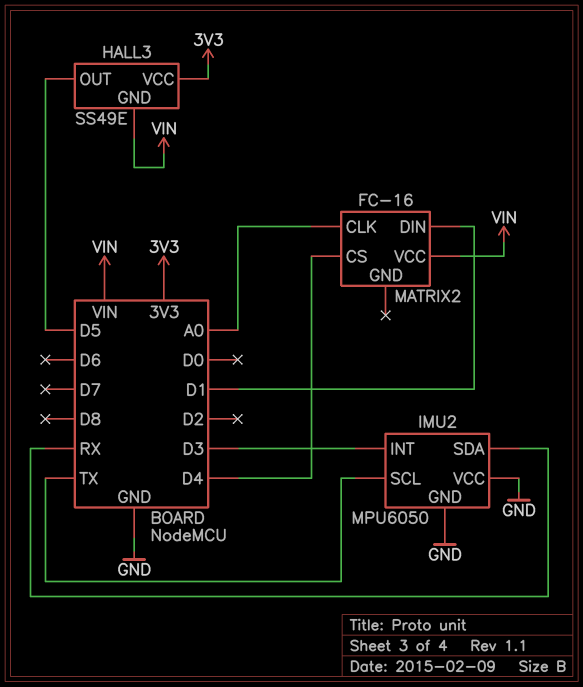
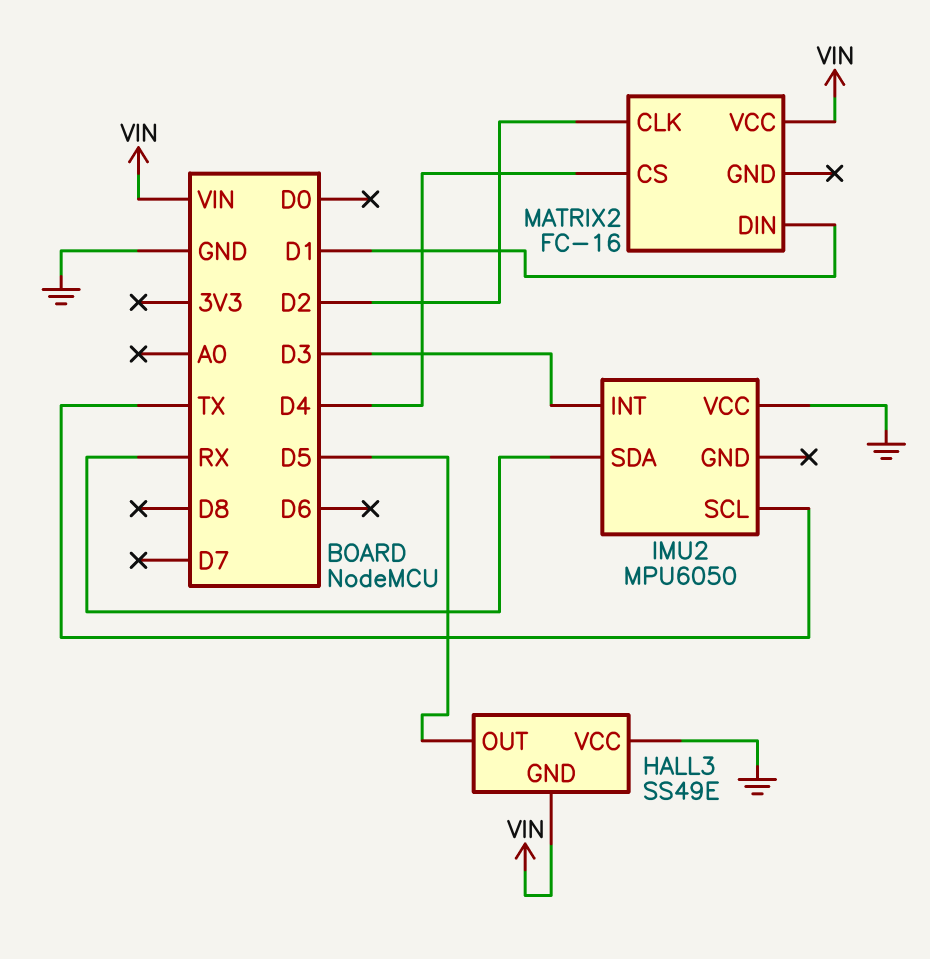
HALL3 pin VCC: 3V3 -> GND
IMU2 pin GND: GND -> none
MATRIX2 pin CLK: A0 -> D2

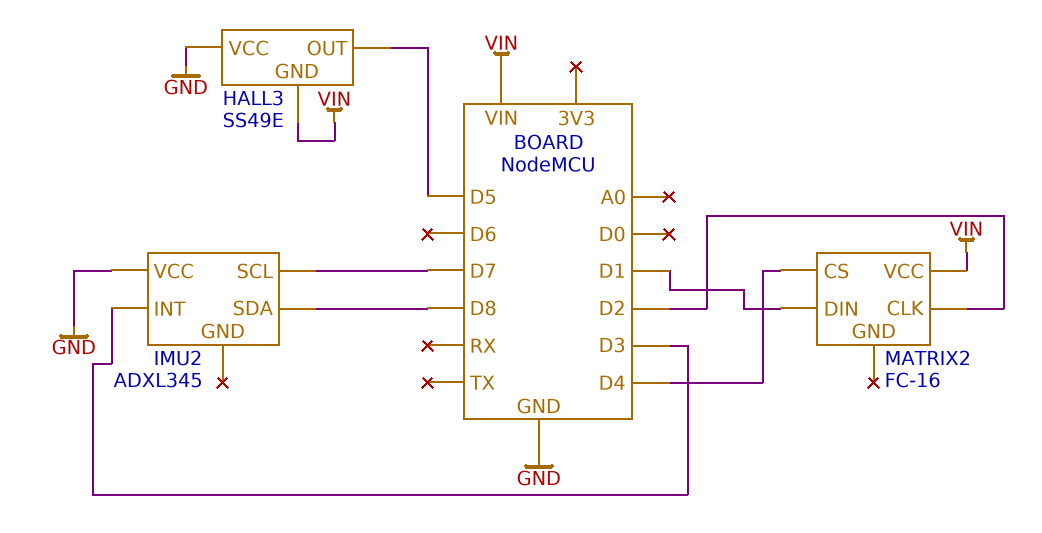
IMU2: MPU6050 -> ADXL345
IMU2 pin SCL: TX -> D7
IMU2 pin SDA: RX -> D8

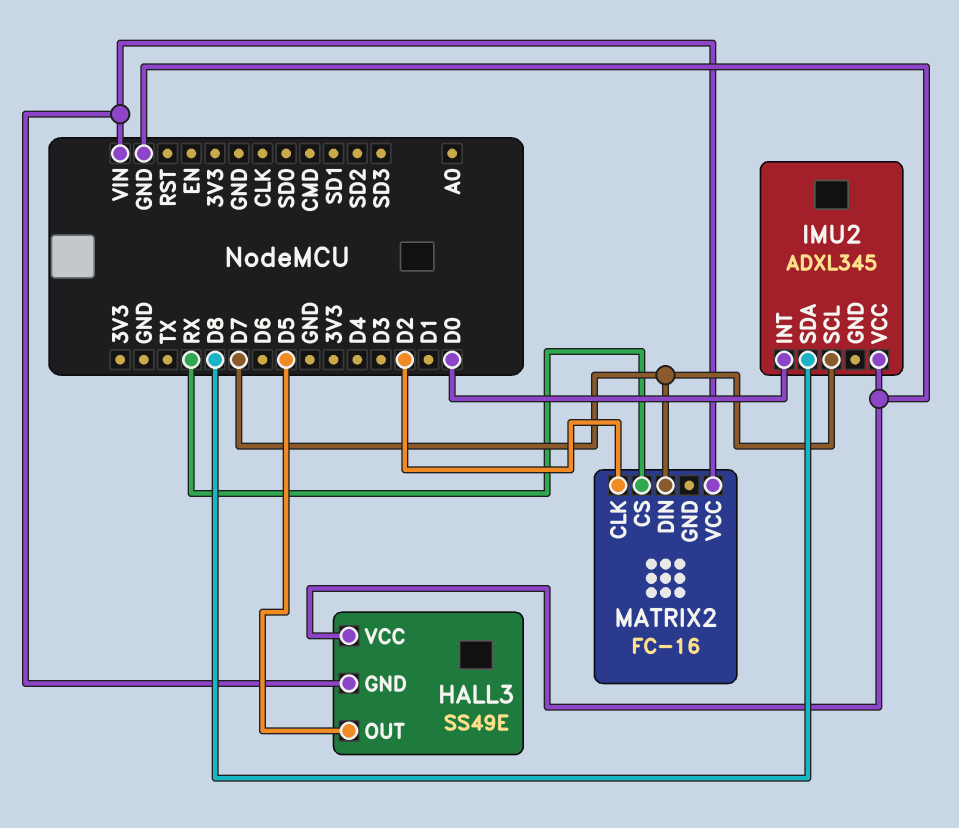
IMU2 pin INT: D3 -> D0
MATRIX2 pin CS: D4 -> RX
MATRIX2 pin DIN: D1 -> D7

